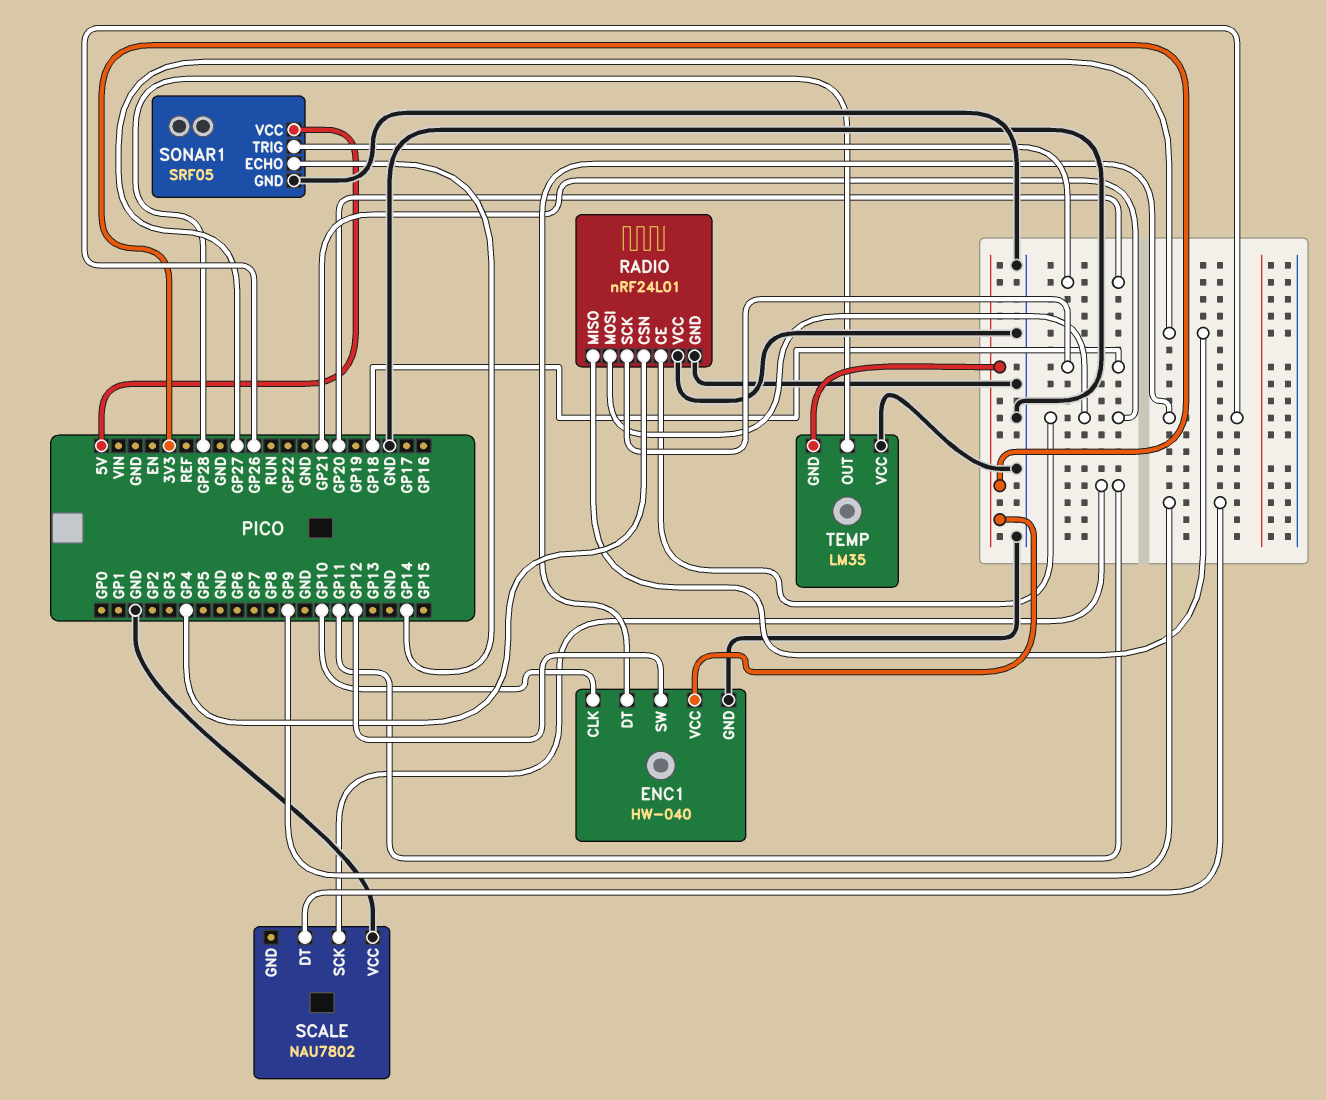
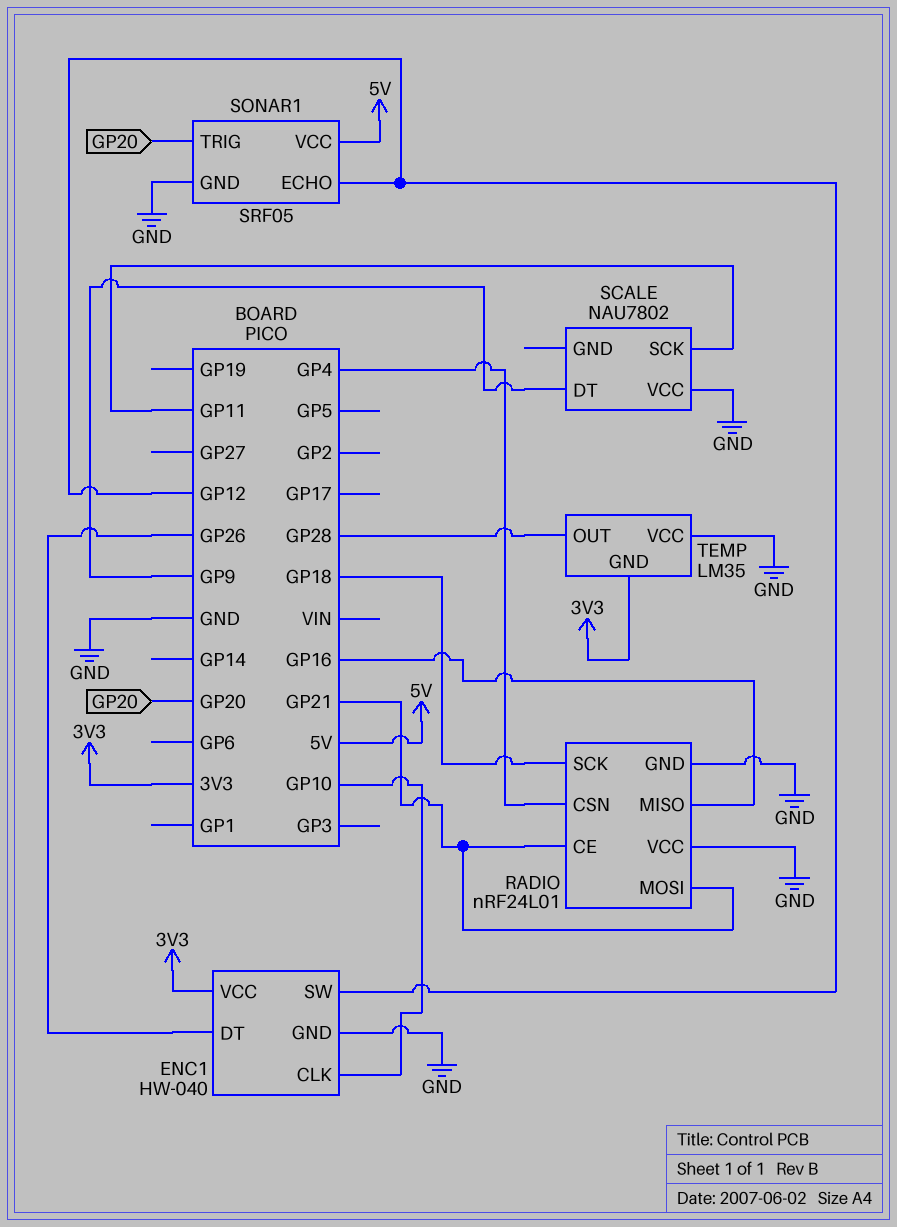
RADIO pin MISO: GP27 -> GP16
SONAR1 pin ECHO: GP14 -> GP12

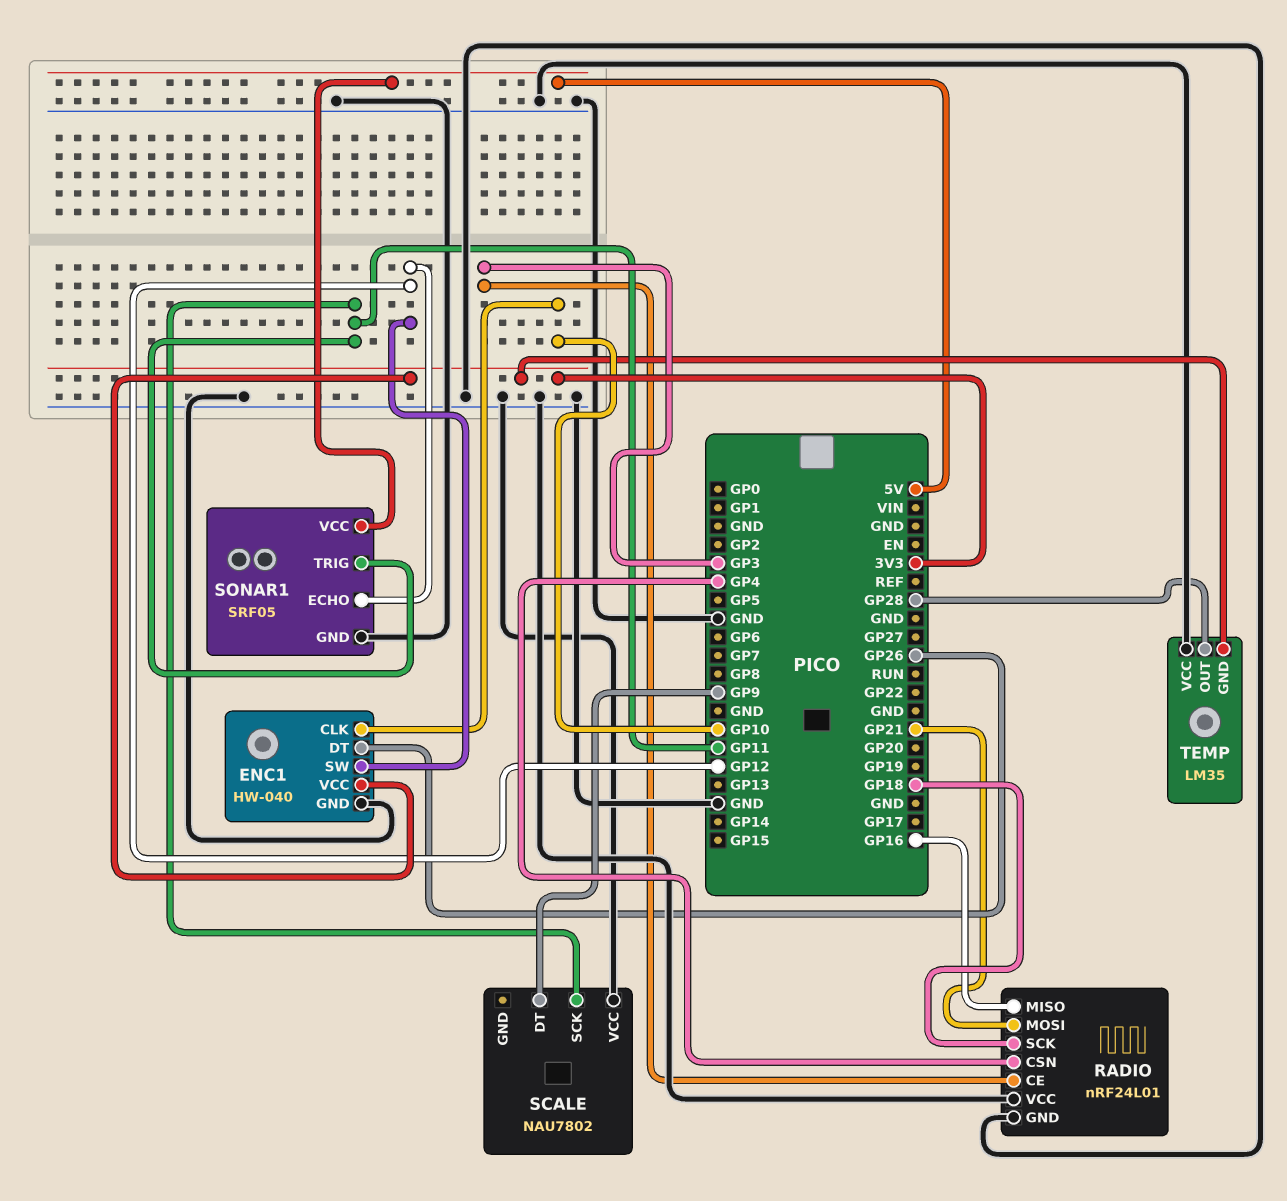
RADIO pin CE: GP21 -> GP3
SONAR1 pin TRIG: GP20 -> GP11

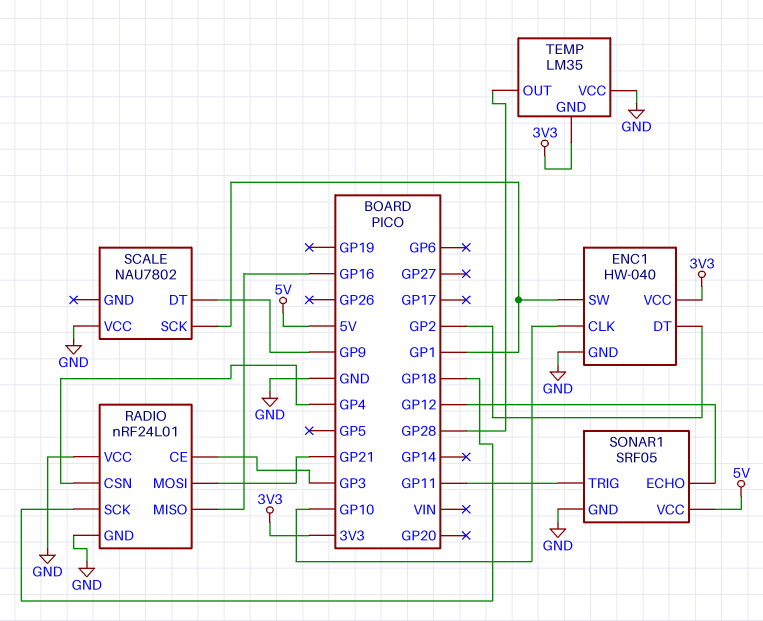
ENC1 pin DT: GP26 -> GP2
ENC1 pin SW: GP12 -> GP1
SCALE pin SCK: GP11 -> GP1

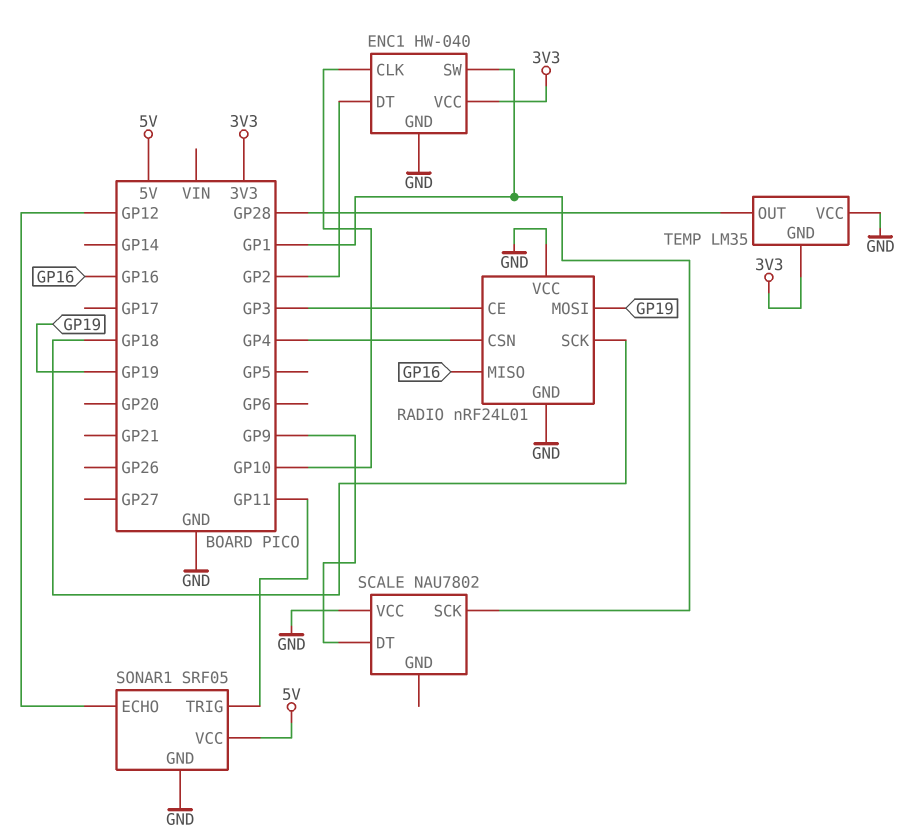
RADIO pin MOSI: GP21 -> GP19

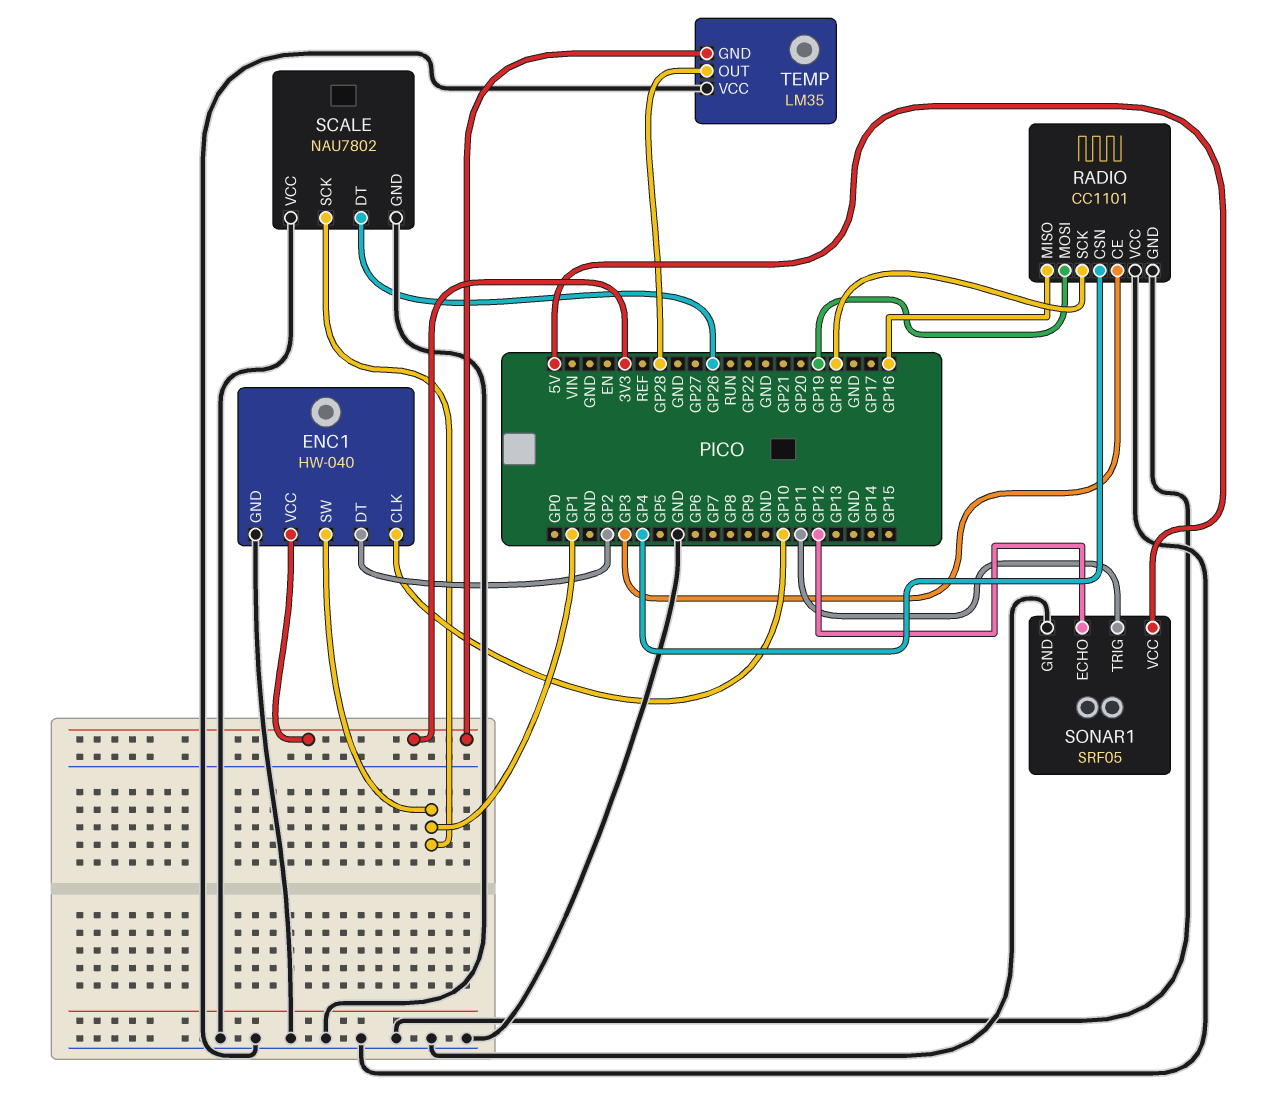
RADIO: nRF24L01 -> CC1101
SCALE pin DT: GP9 -> GP26
SCALE pin GND: none -> GND

